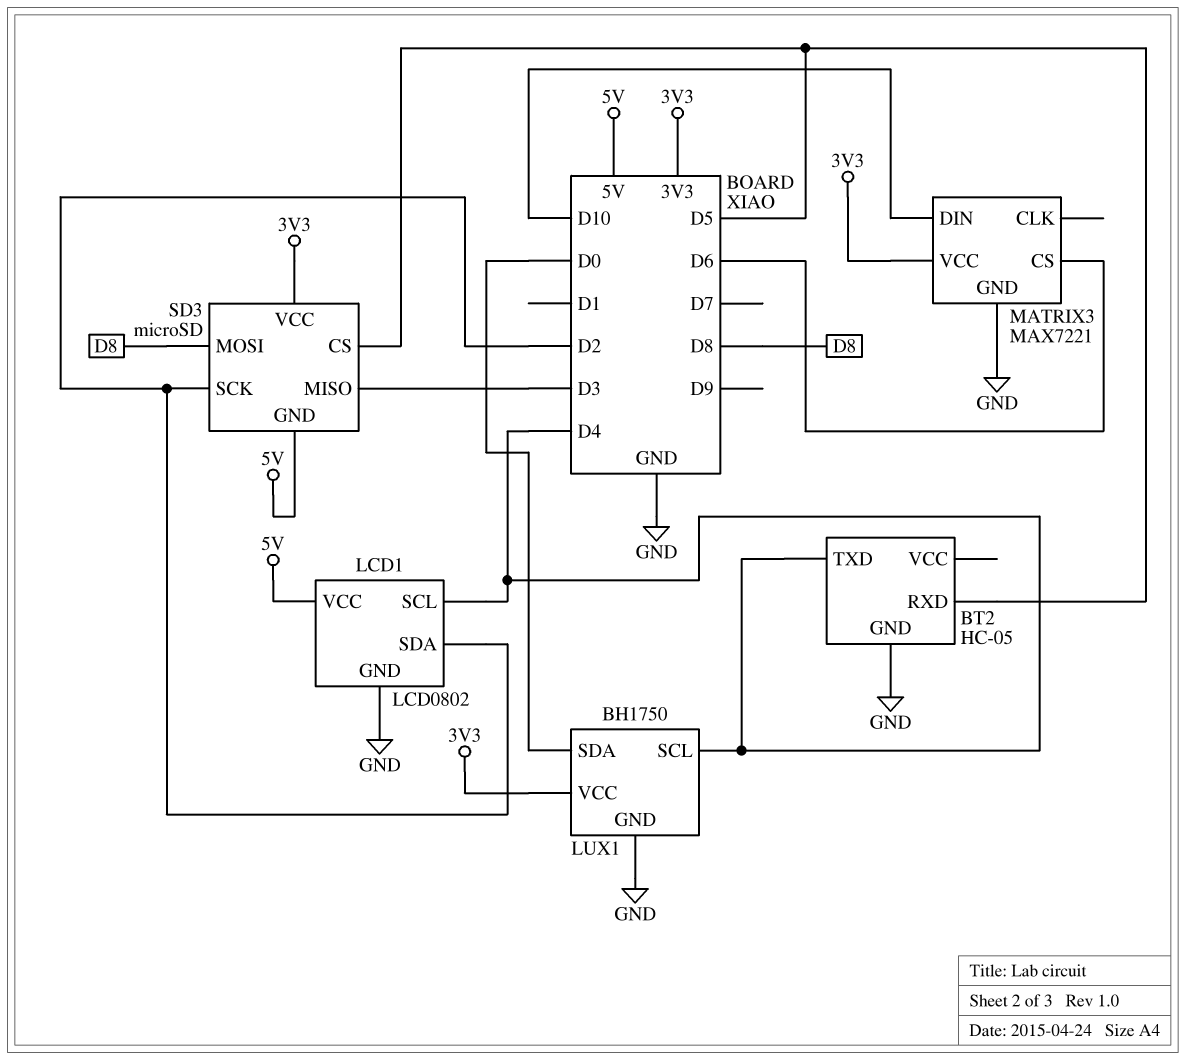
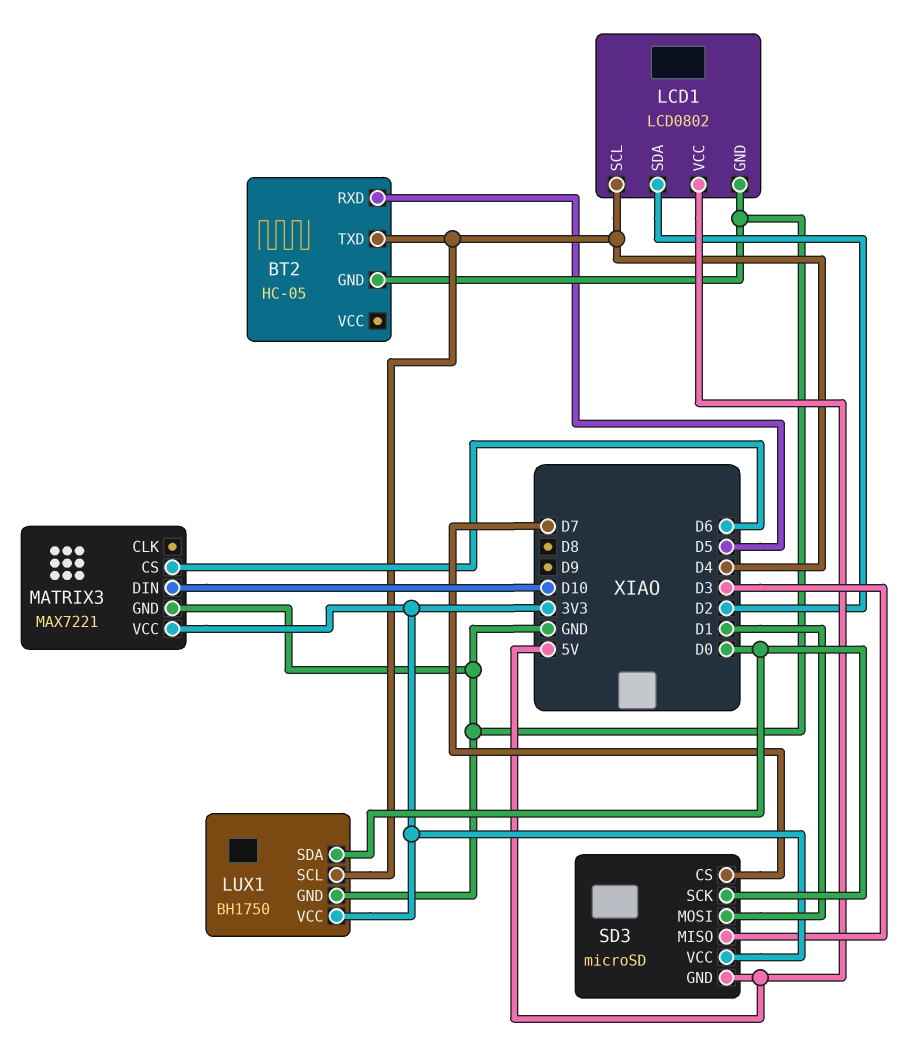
SD3 pin CS: D5 -> D7
SD3 pin MOSI: D8 -> D1
SD3 pin SCK: D2 -> D0

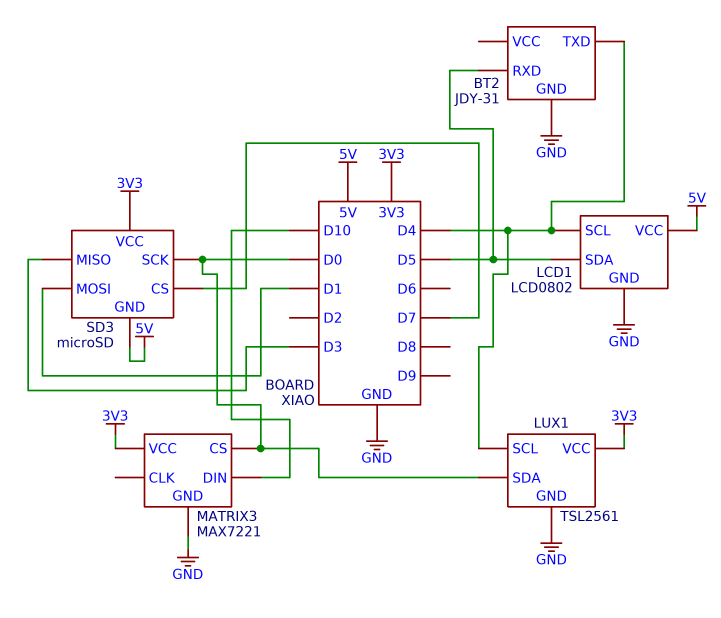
BT2: HC-05 -> JDY-31
LCD1 pin SDA: D2 -> D5
LUX1: BH1750 -> TSL2561
MATRIX3 pin CS: D6 -> D0

